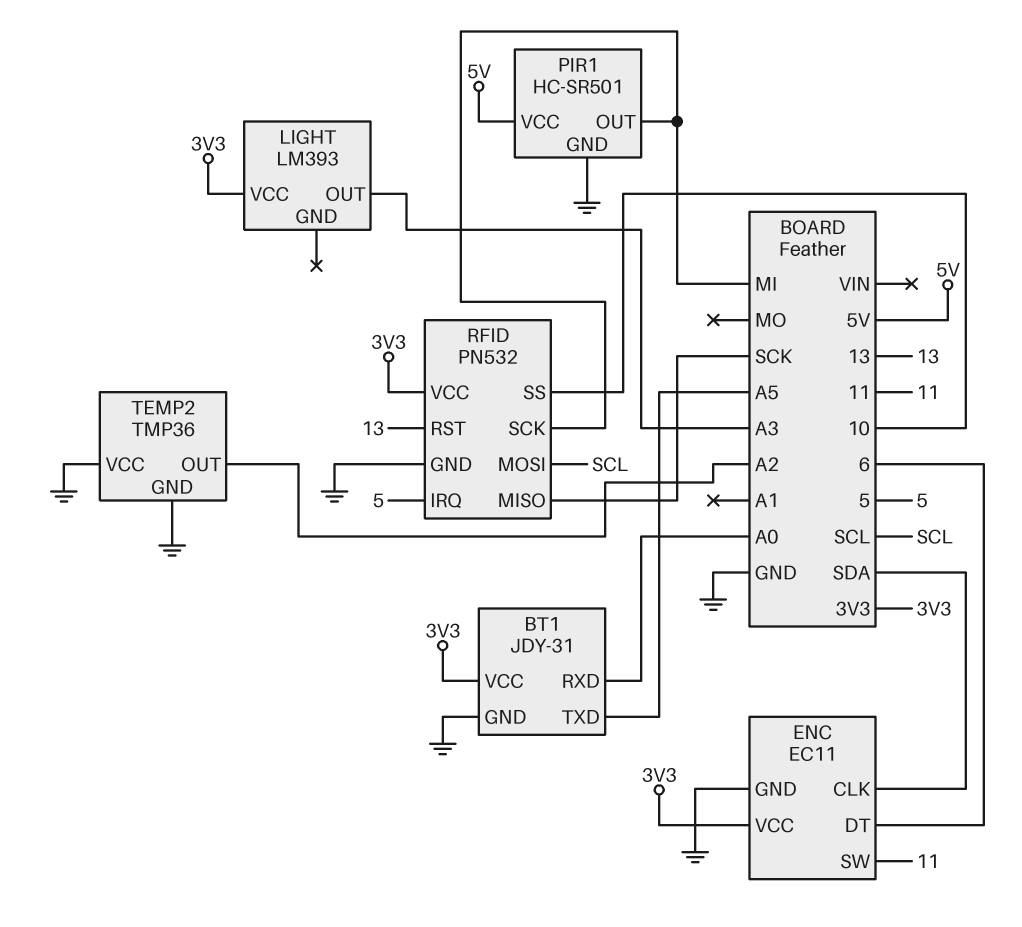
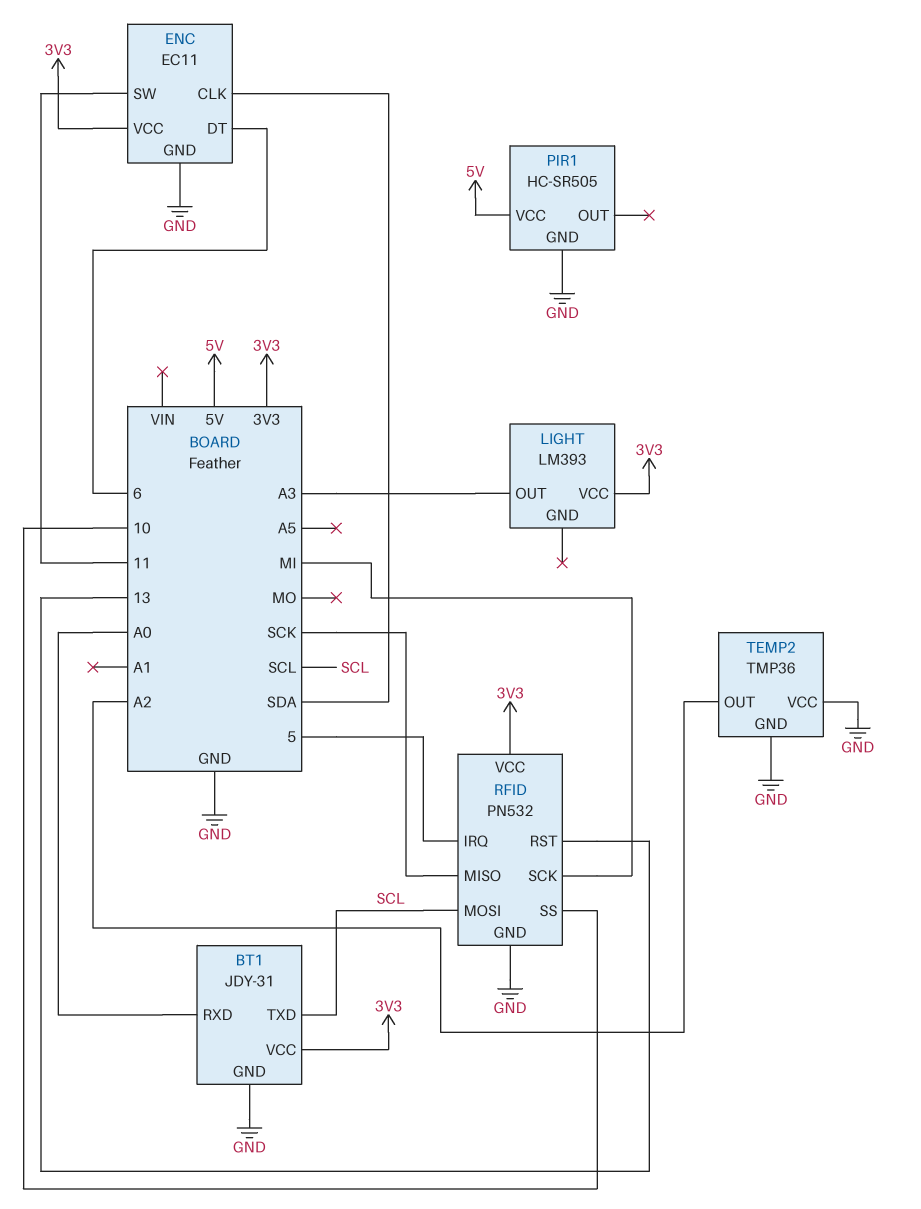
BT1 pin TXD: A5 -> SCL
PIR1: HC-SR501 -> HC-SR505
PIR1 pin OUT: MI -> none

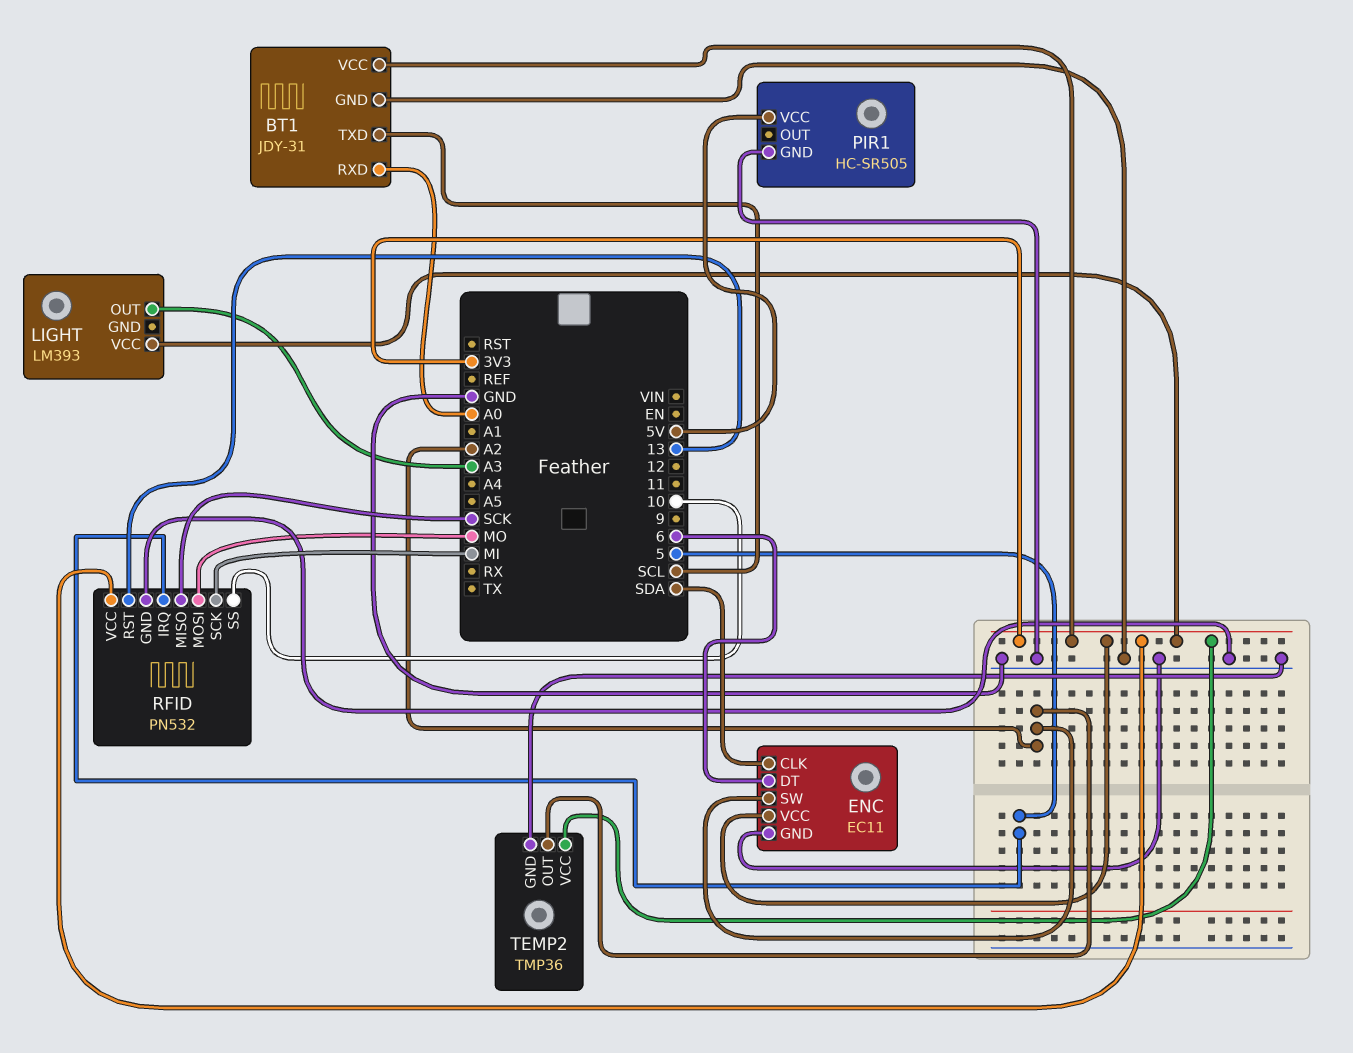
ENC pin SW: 11 -> A2
RFID pin MOSI: SCL -> MO
TEMP2 pin VCC: GND -> 3V3

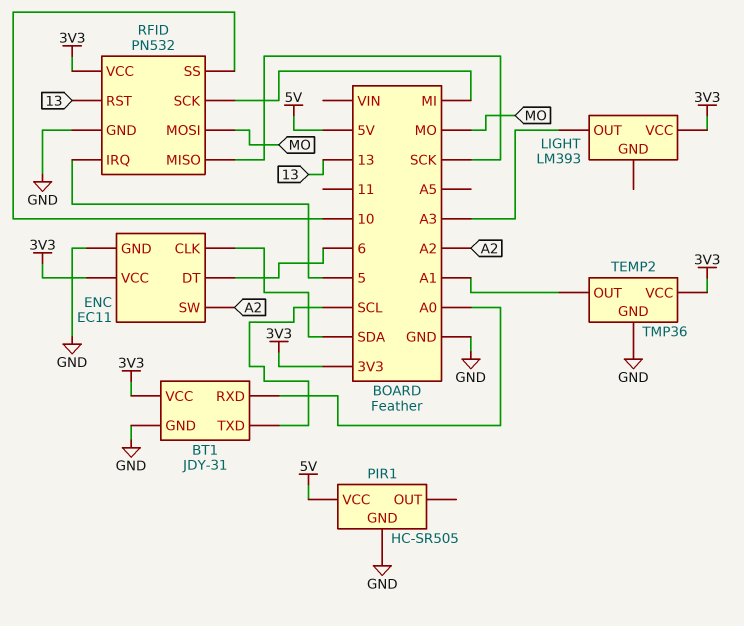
TEMP2 pin OUT: A2 -> A1

